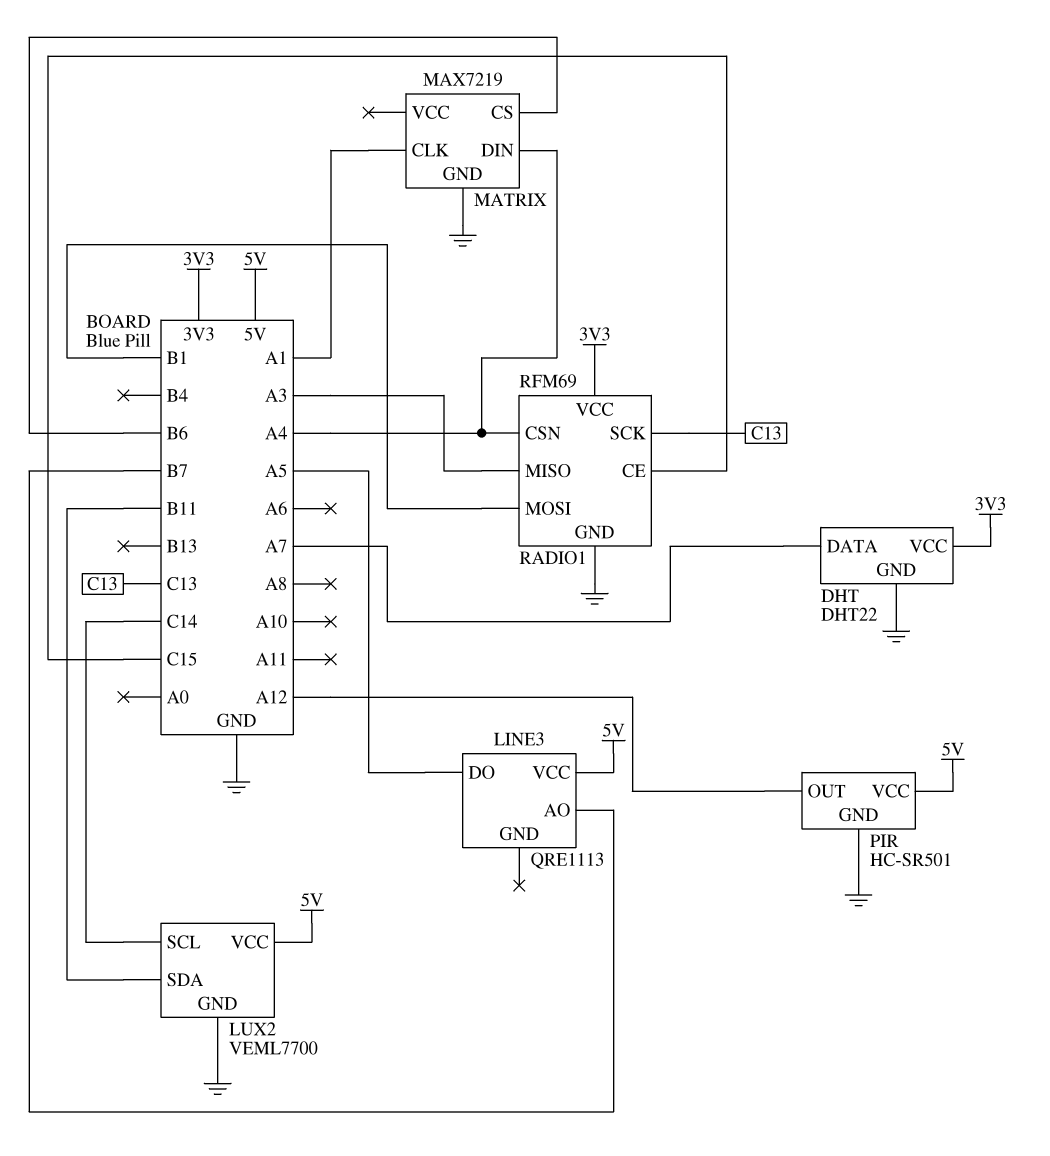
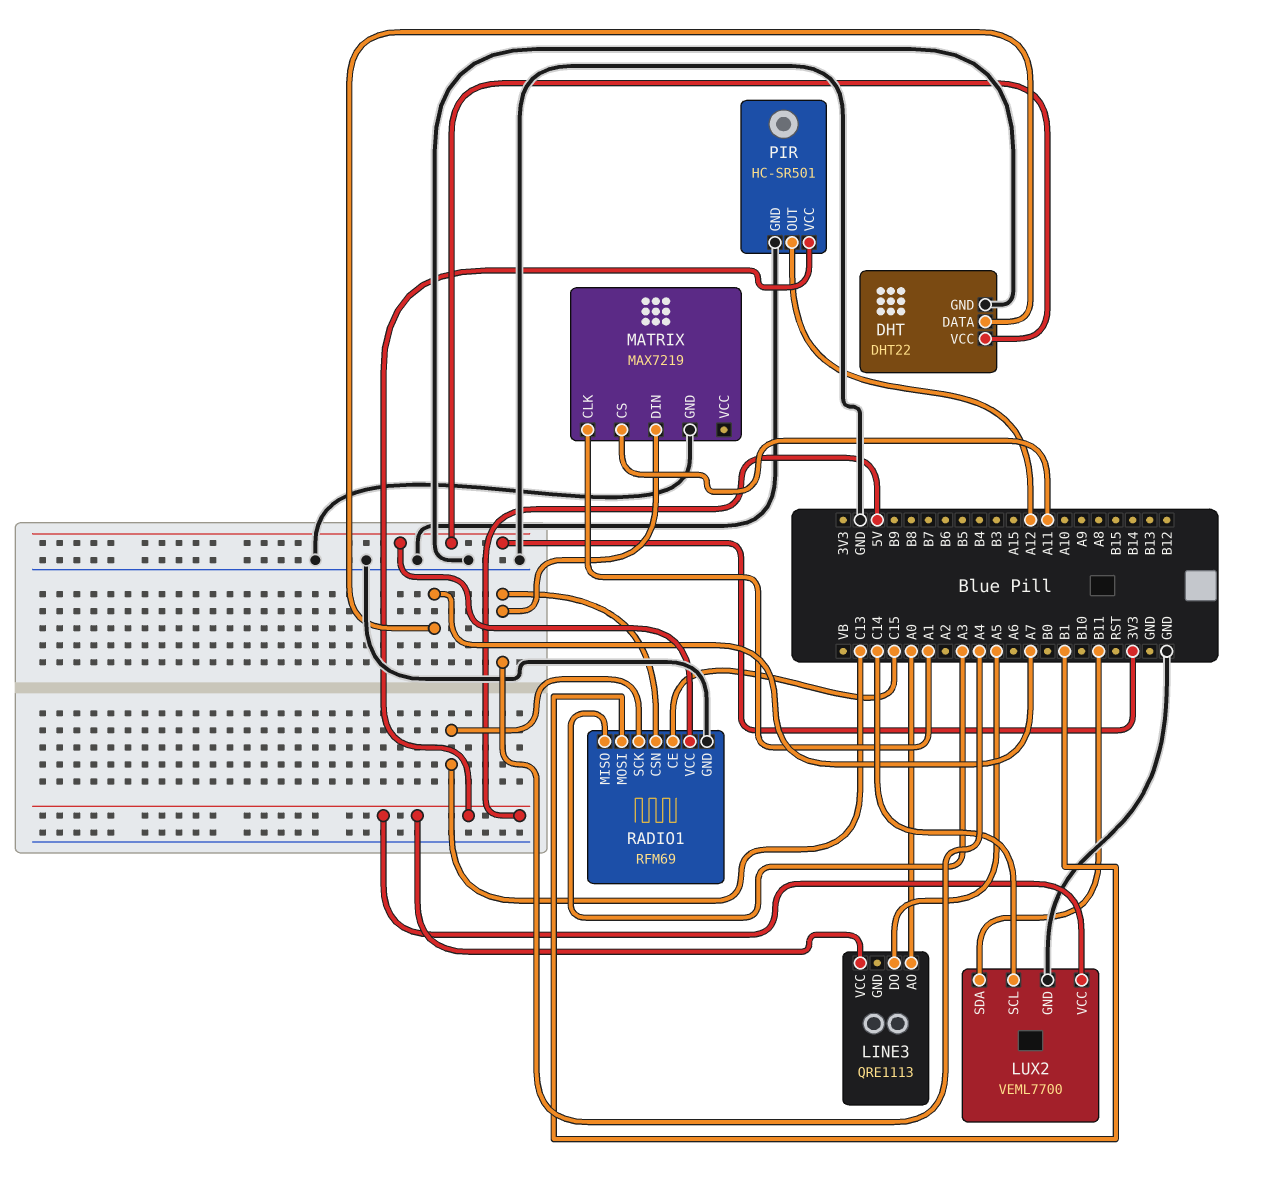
LINE3 pin AO: B7 -> A0
MATRIX pin CS: B6 -> A11

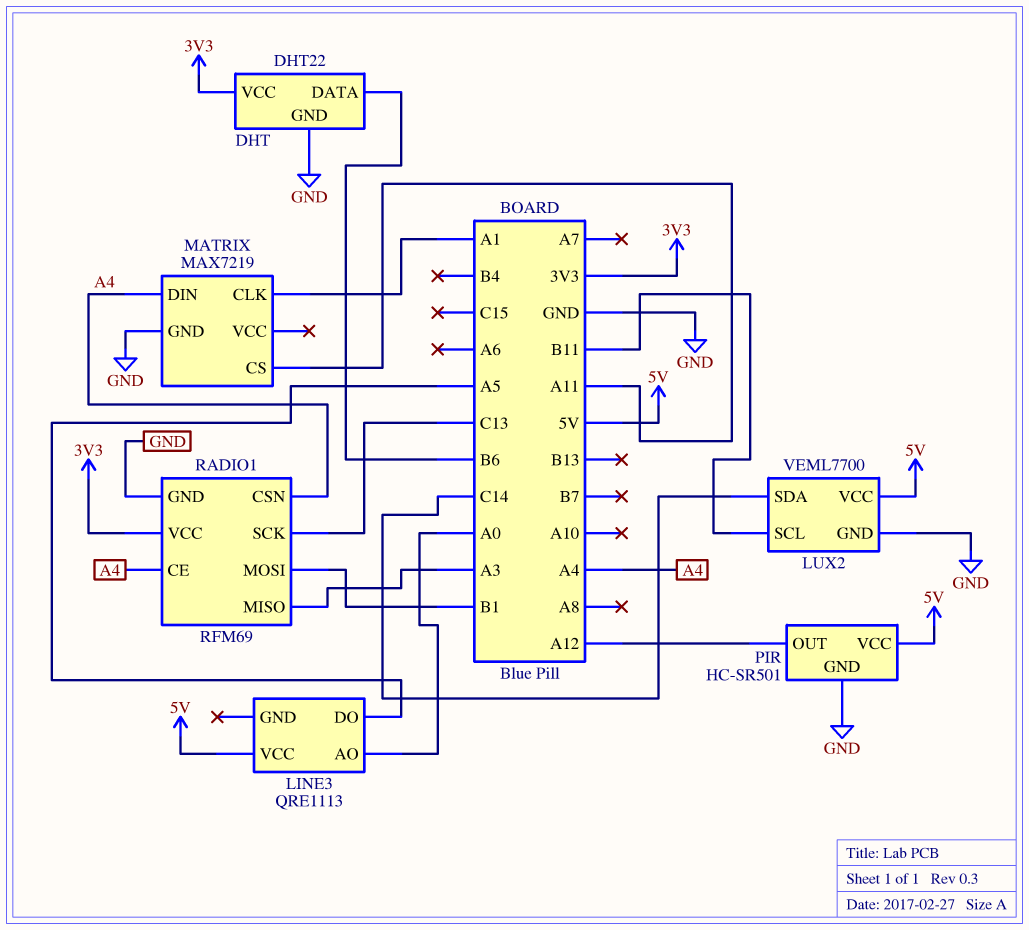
DHT pin DATA: A7 -> B6
LUX2 pin SCL: C14 -> B11
LUX2 pin SDA: B11 -> C14
RADIO1 pin CE: C15 -> A4

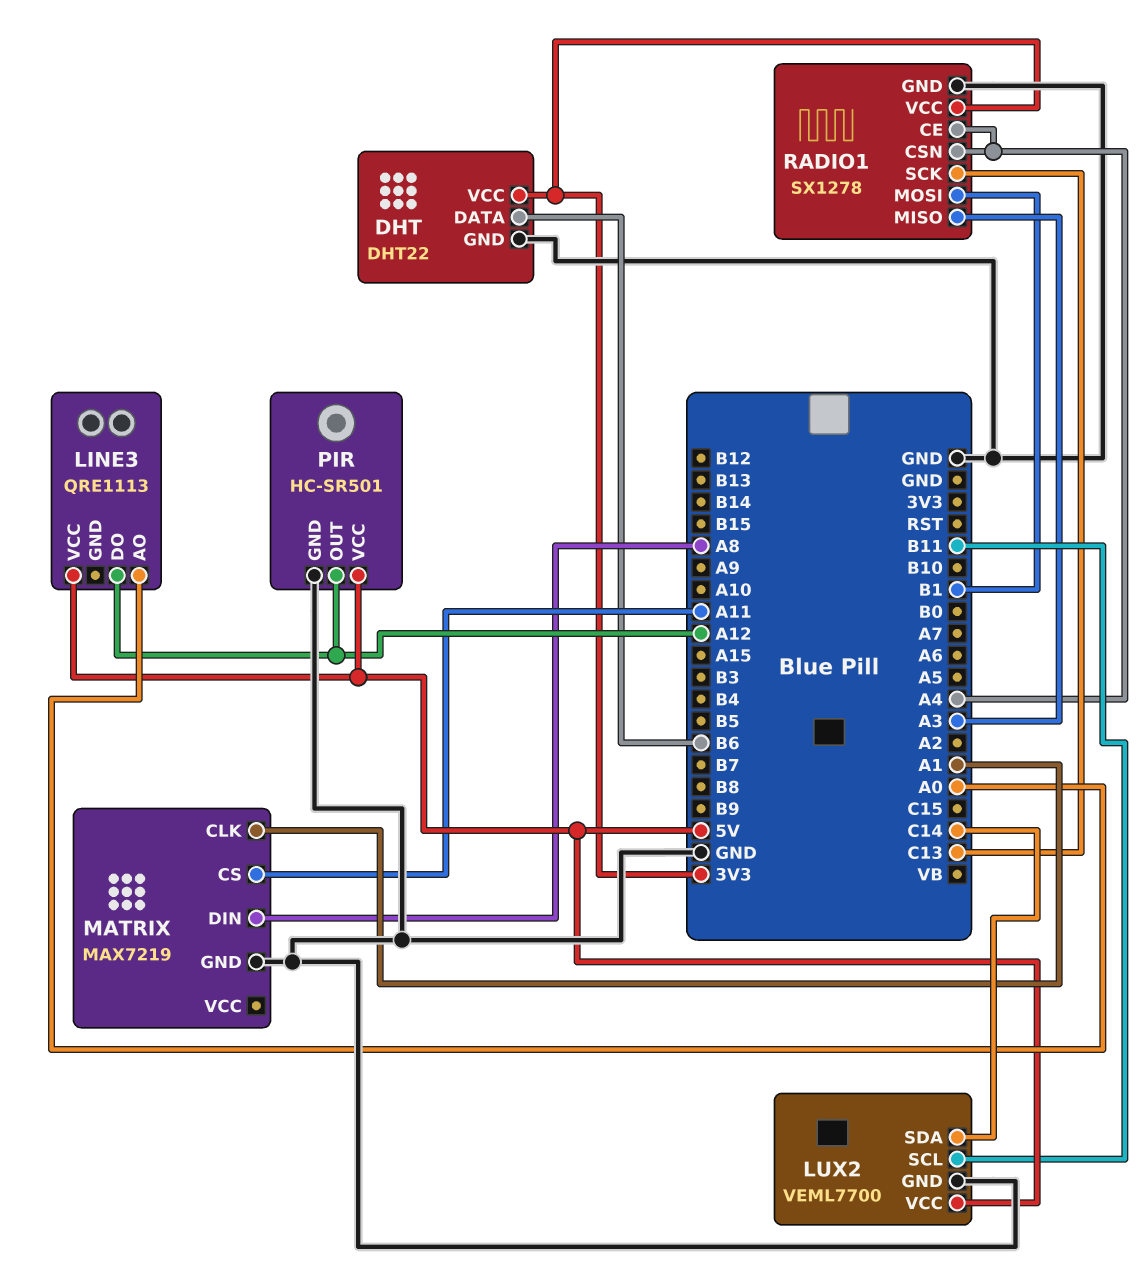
LINE3 pin DO: A5 -> A12
MATRIX pin DIN: A4 -> A8
RADIO1: RFM69 -> SX1278

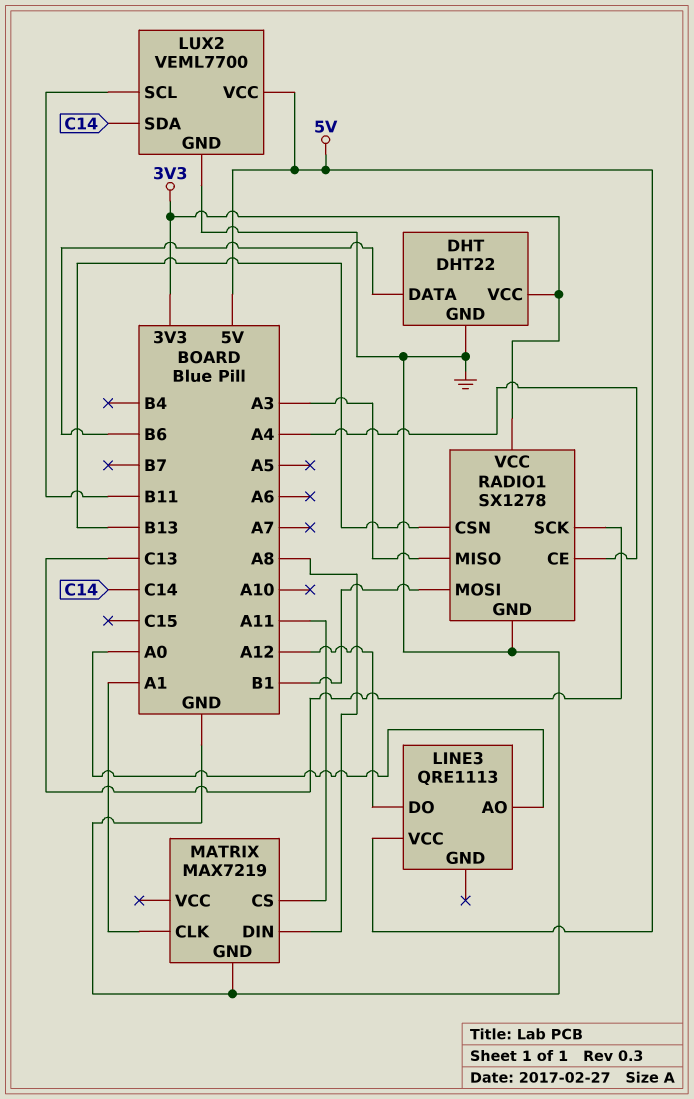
PIR: HC-SR501 -> none
PIR pin GND: GND -> none
PIR pin OUT: A12 -> none
PIR pin VCC: 5V -> none
RADIO1 pin CSN: A4 -> B13

